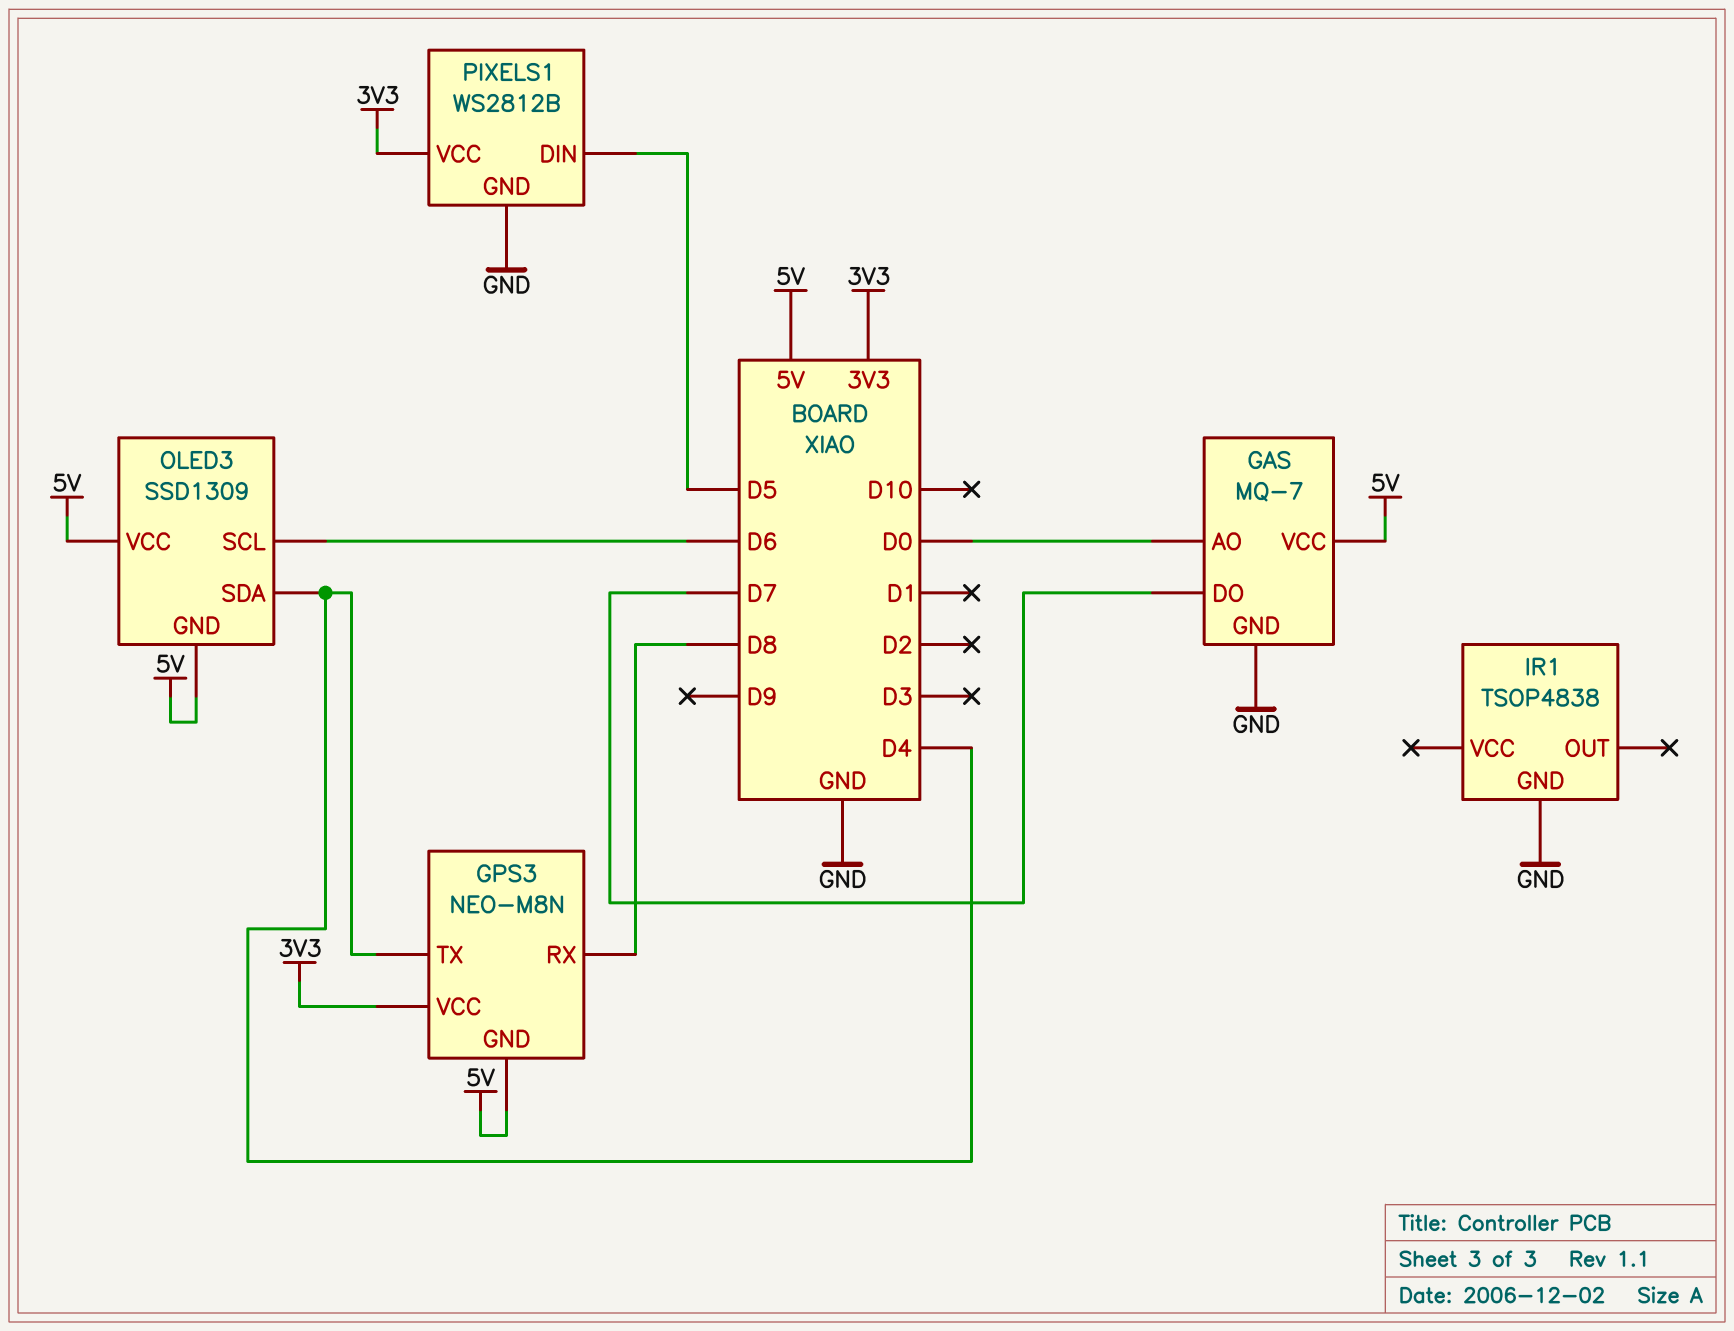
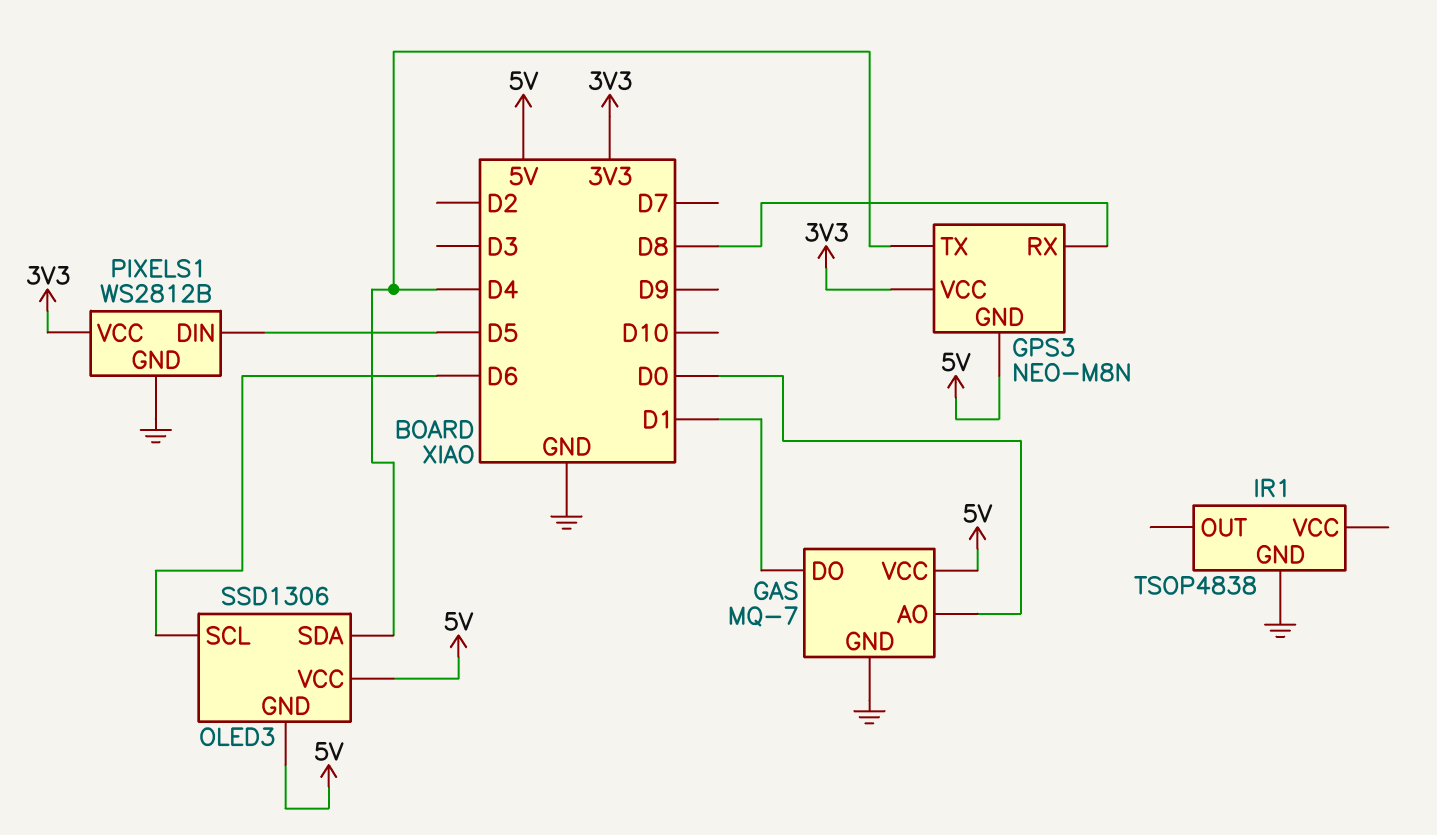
GAS pin DO: D7 -> D1
OLED3: SSD1309 -> SSD1306

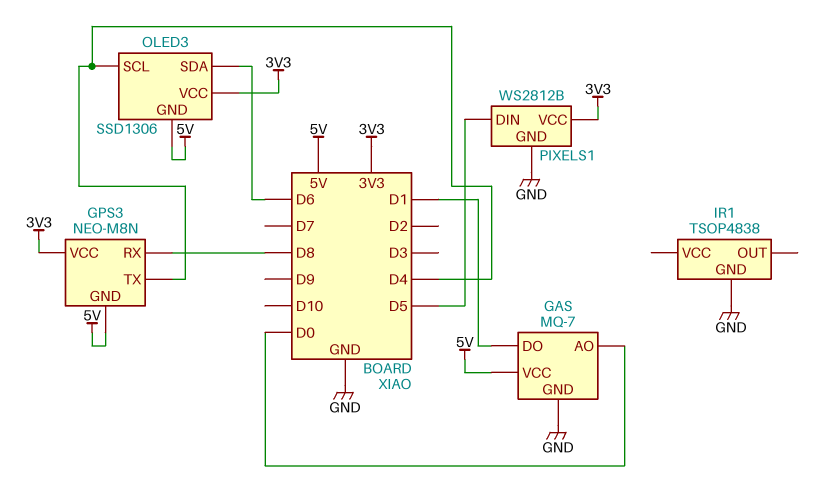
OLED3 pin SCL: D6 -> D4
OLED3 pin SDA: D4 -> D6
OLED3 pin VCC: 5V -> 3V3

